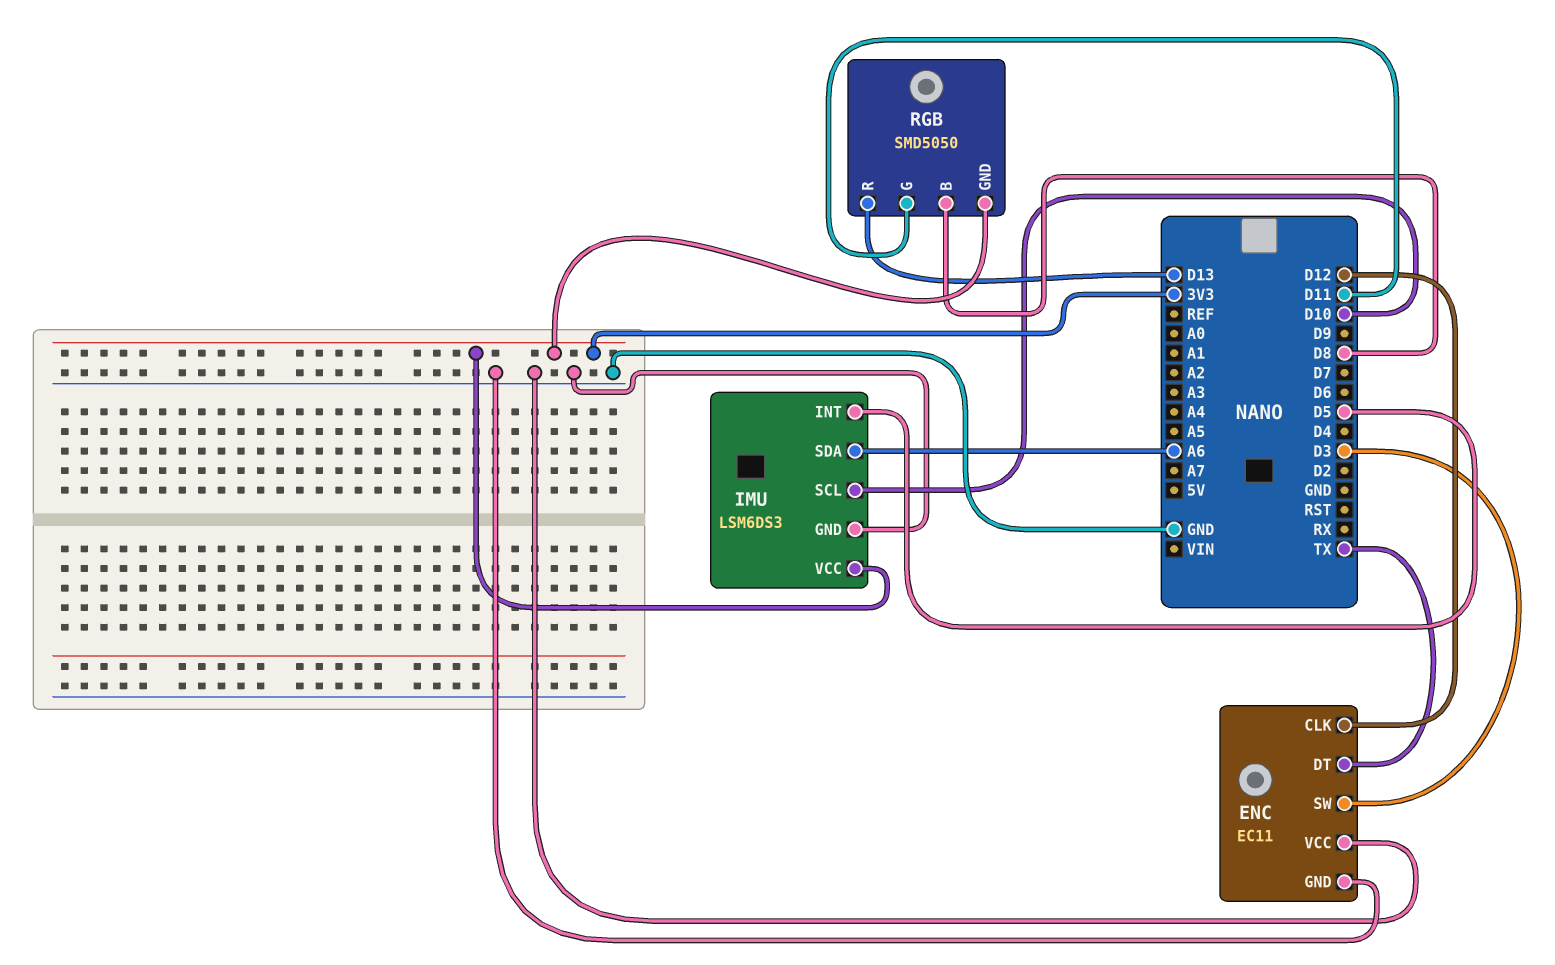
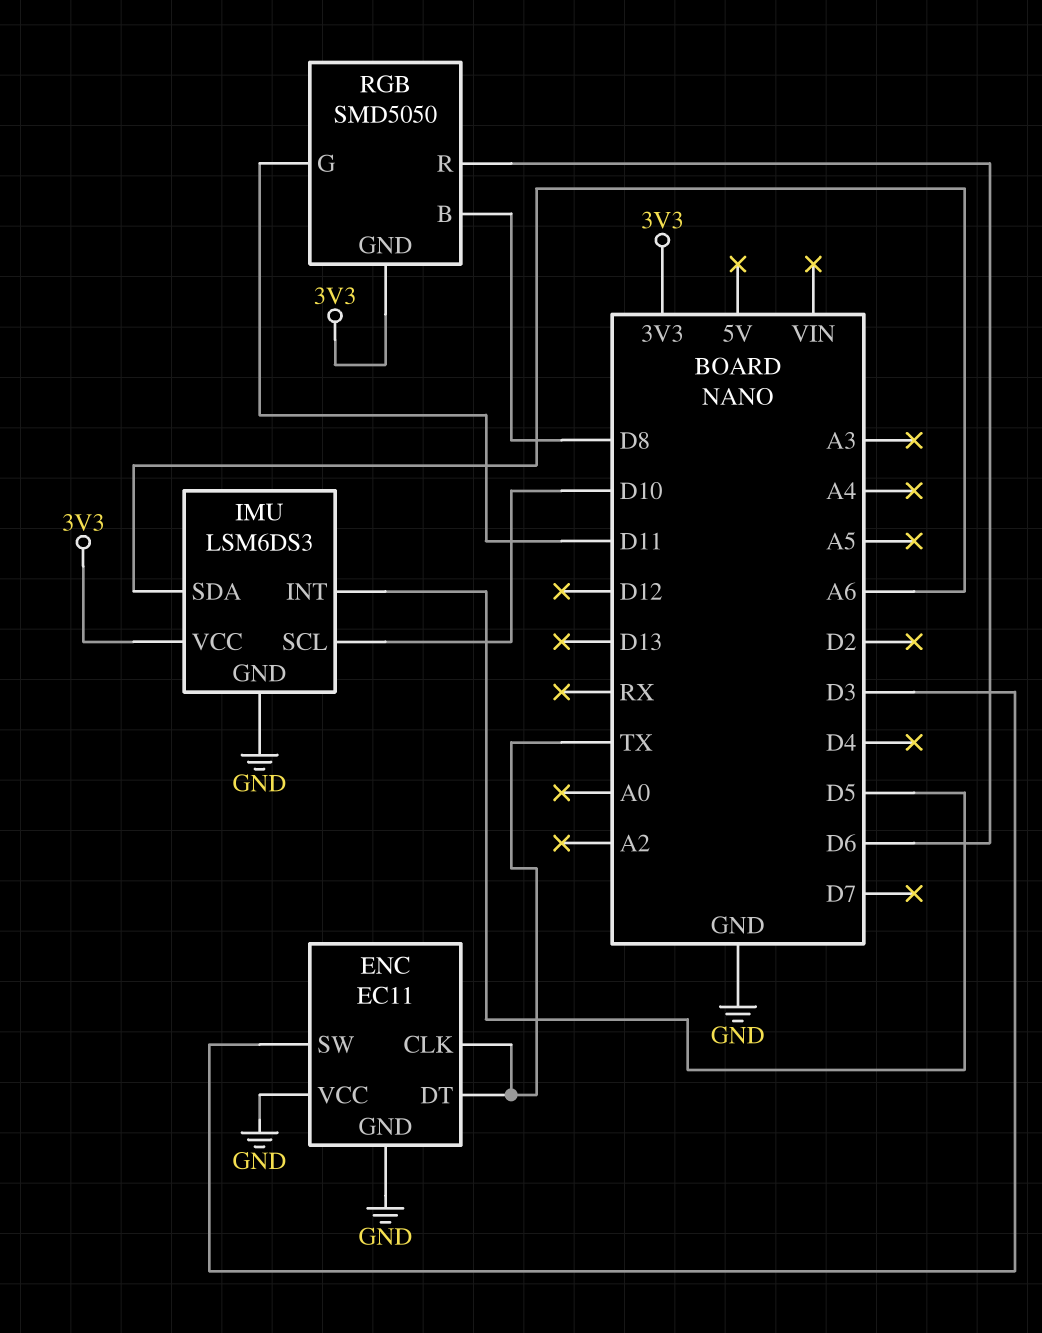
ENC pin CLK: D12 -> TX
RGB pin R: D13 -> D6

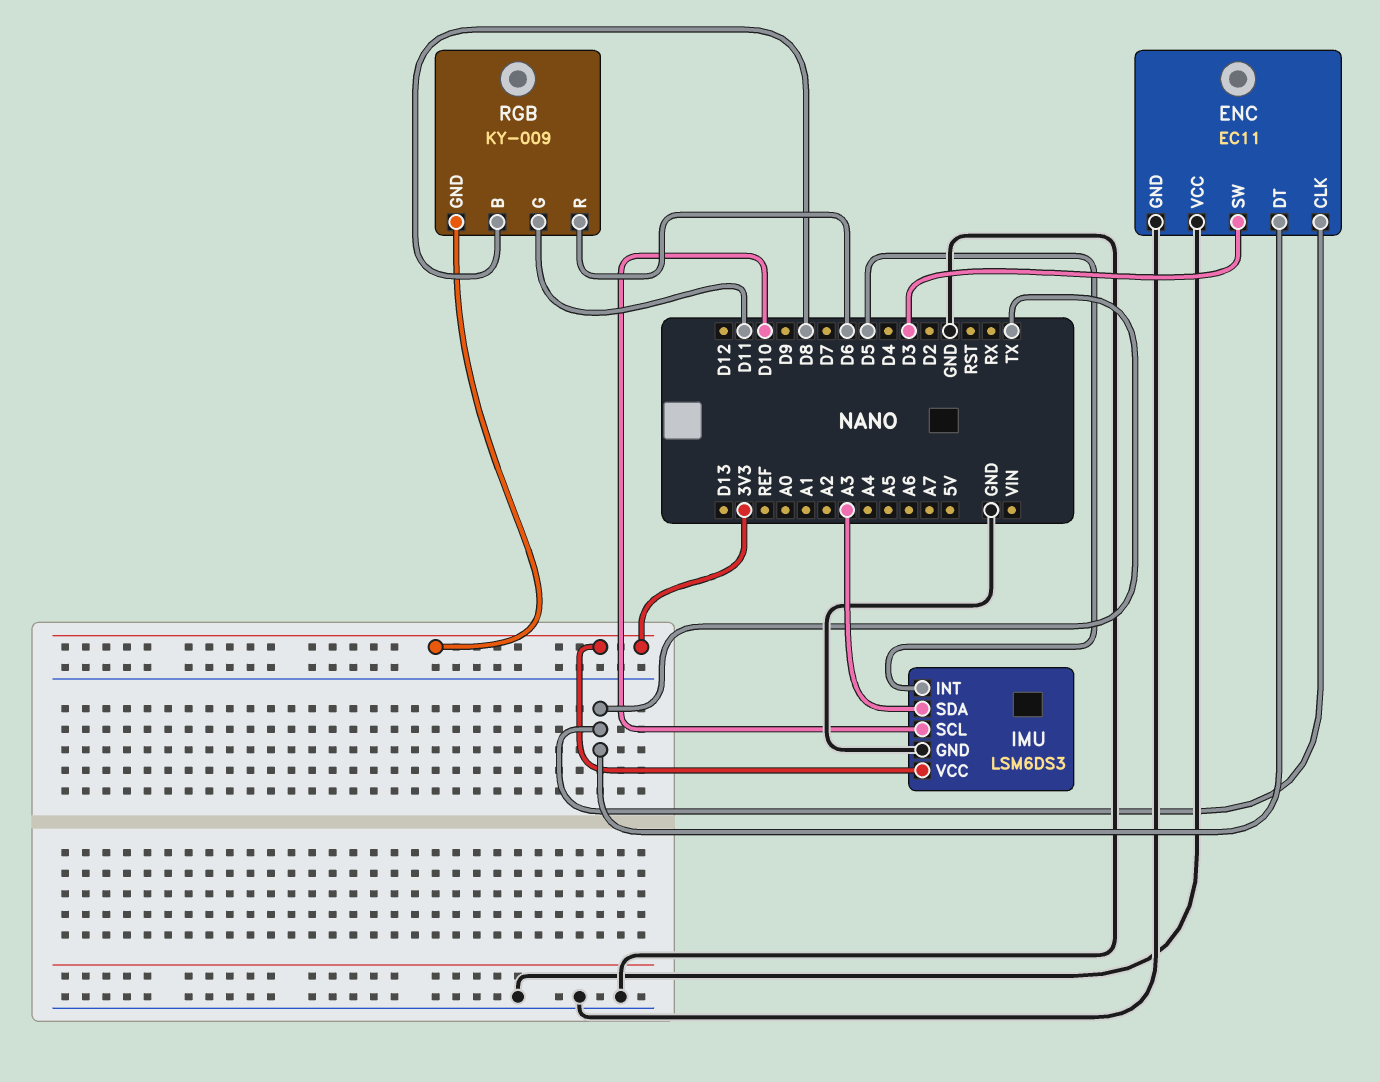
IMU pin SDA: A6 -> A3
RGB: SMD5050 -> KY-009

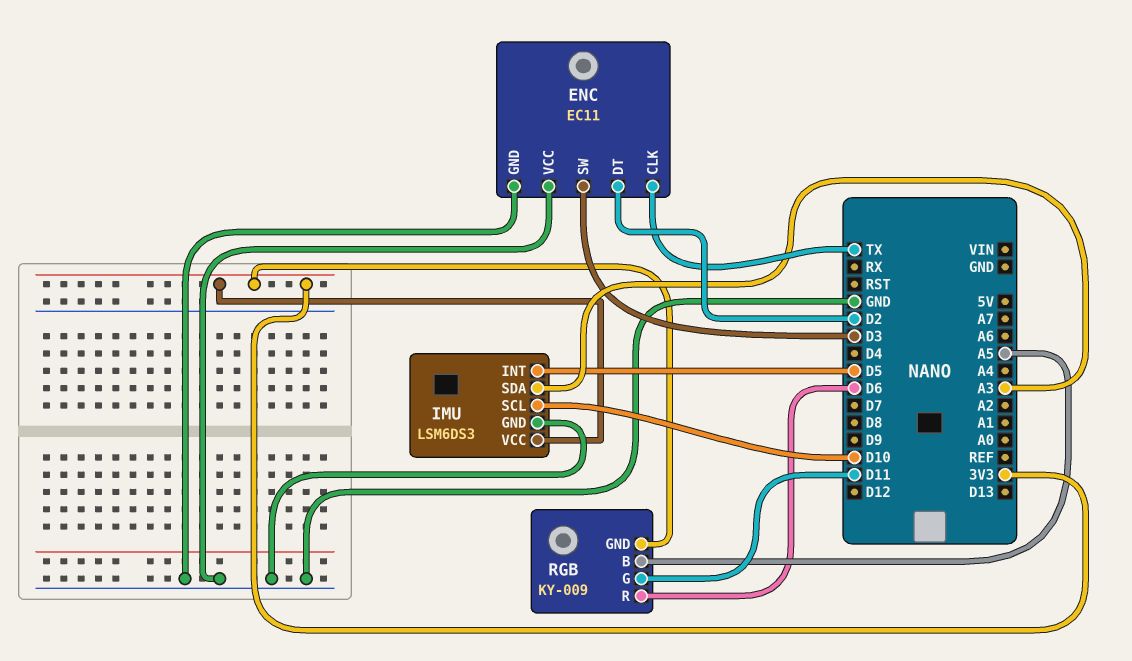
ENC pin DT: TX -> D2
RGB pin B: D8 -> A5

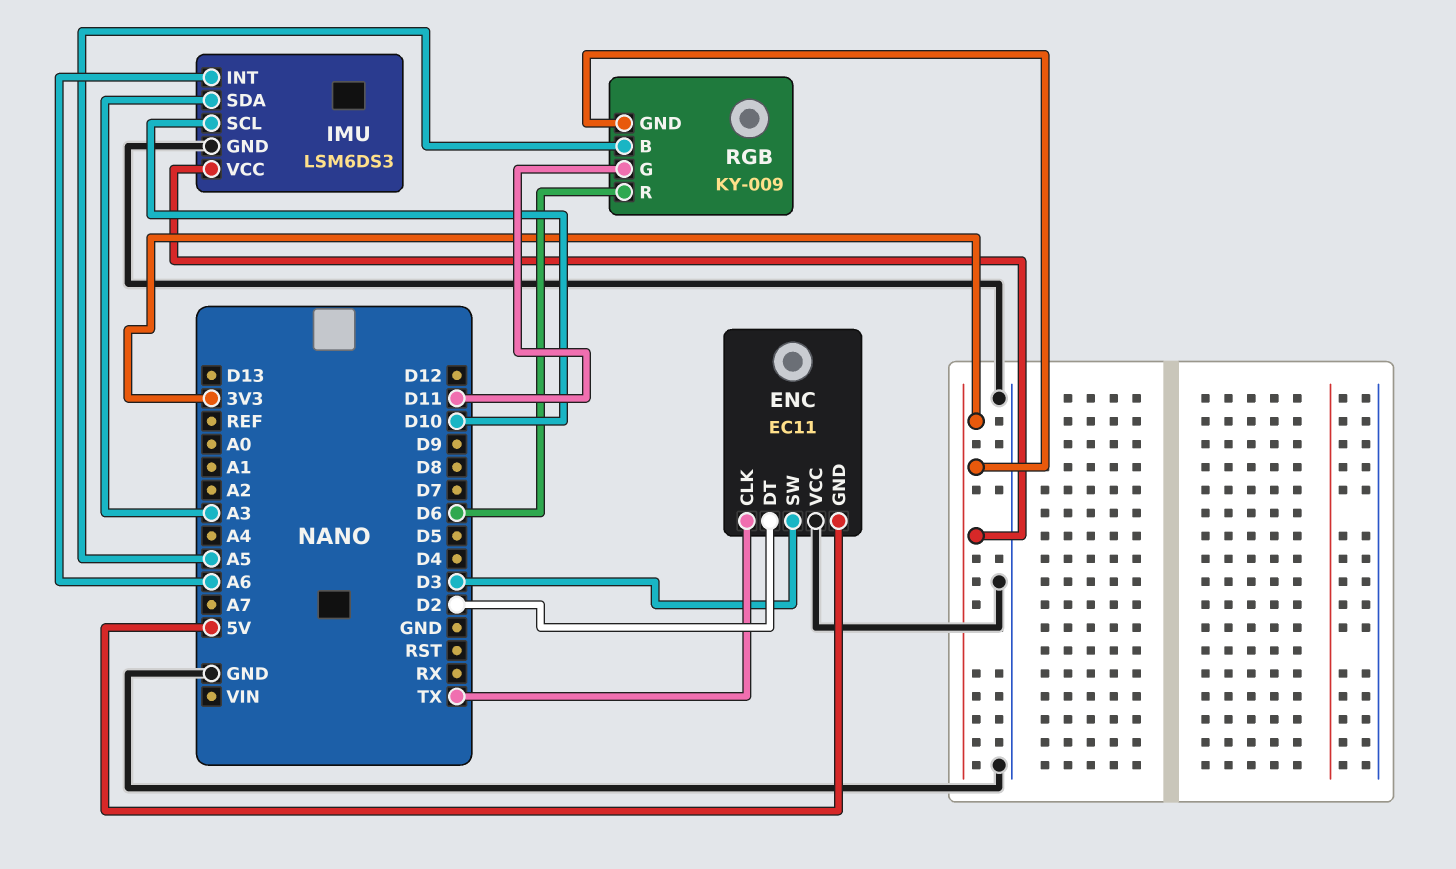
ENC pin GND: GND -> 5V
IMU pin INT: D5 -> A6

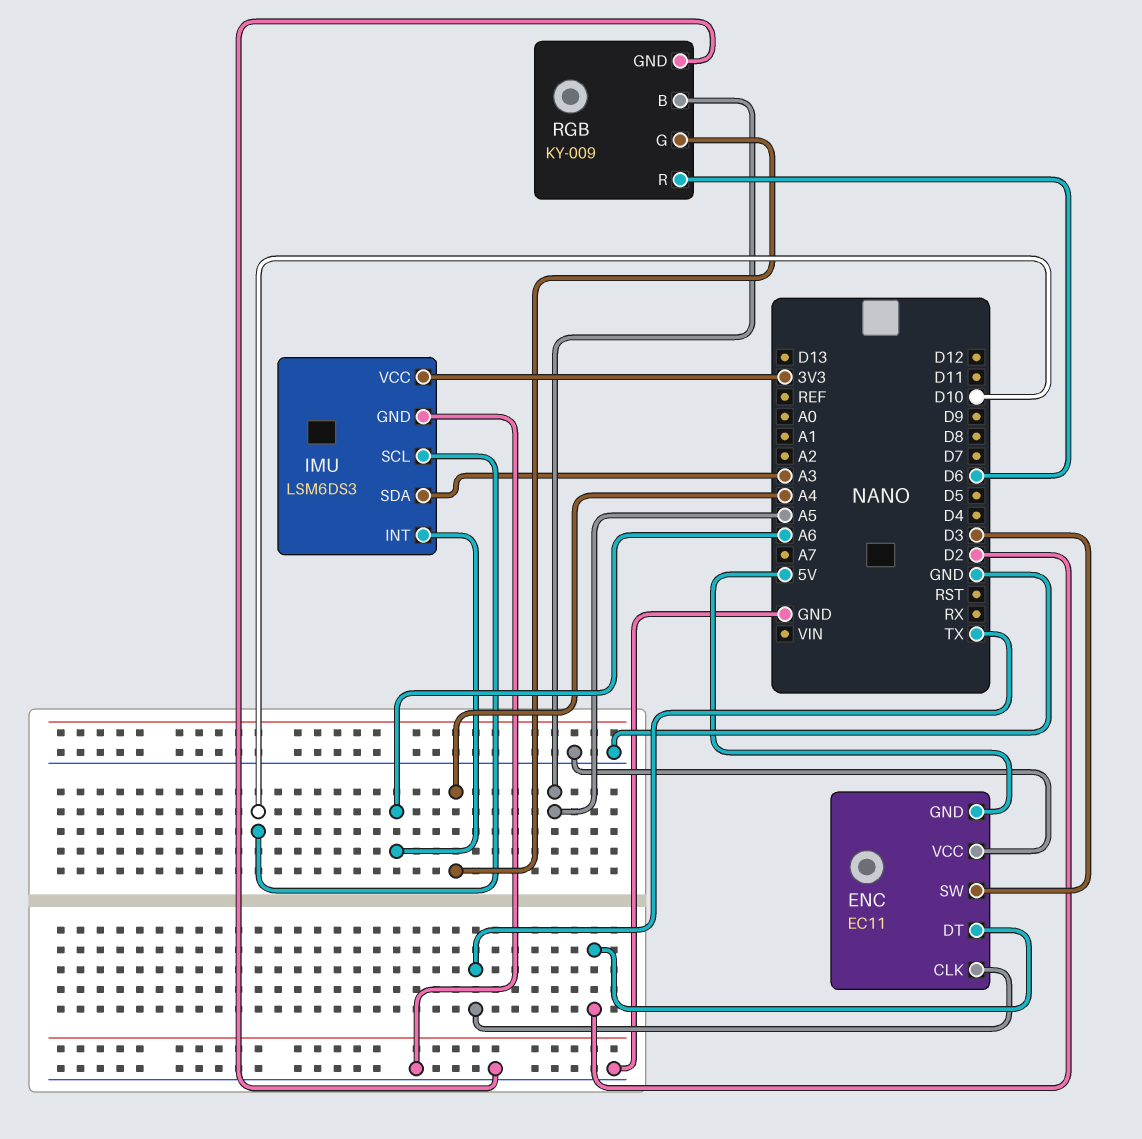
RGB pin G: D11 -> A4
RGB pin GND: 3V3 -> GND

